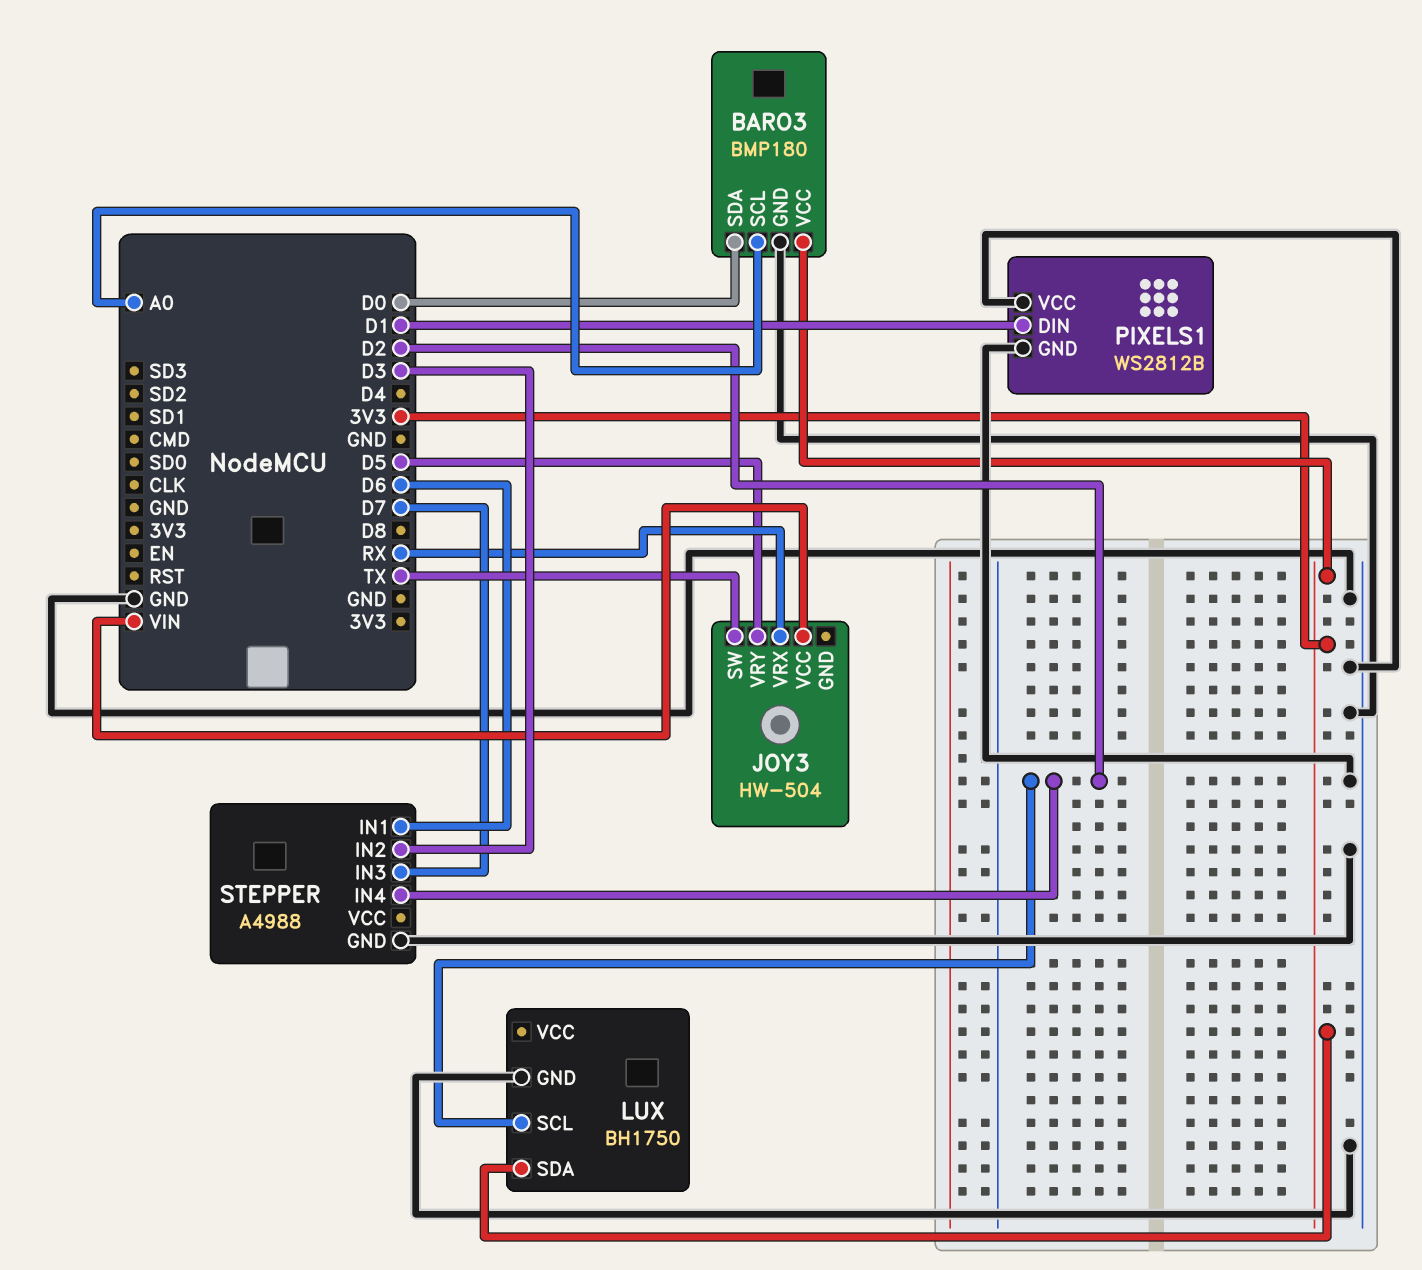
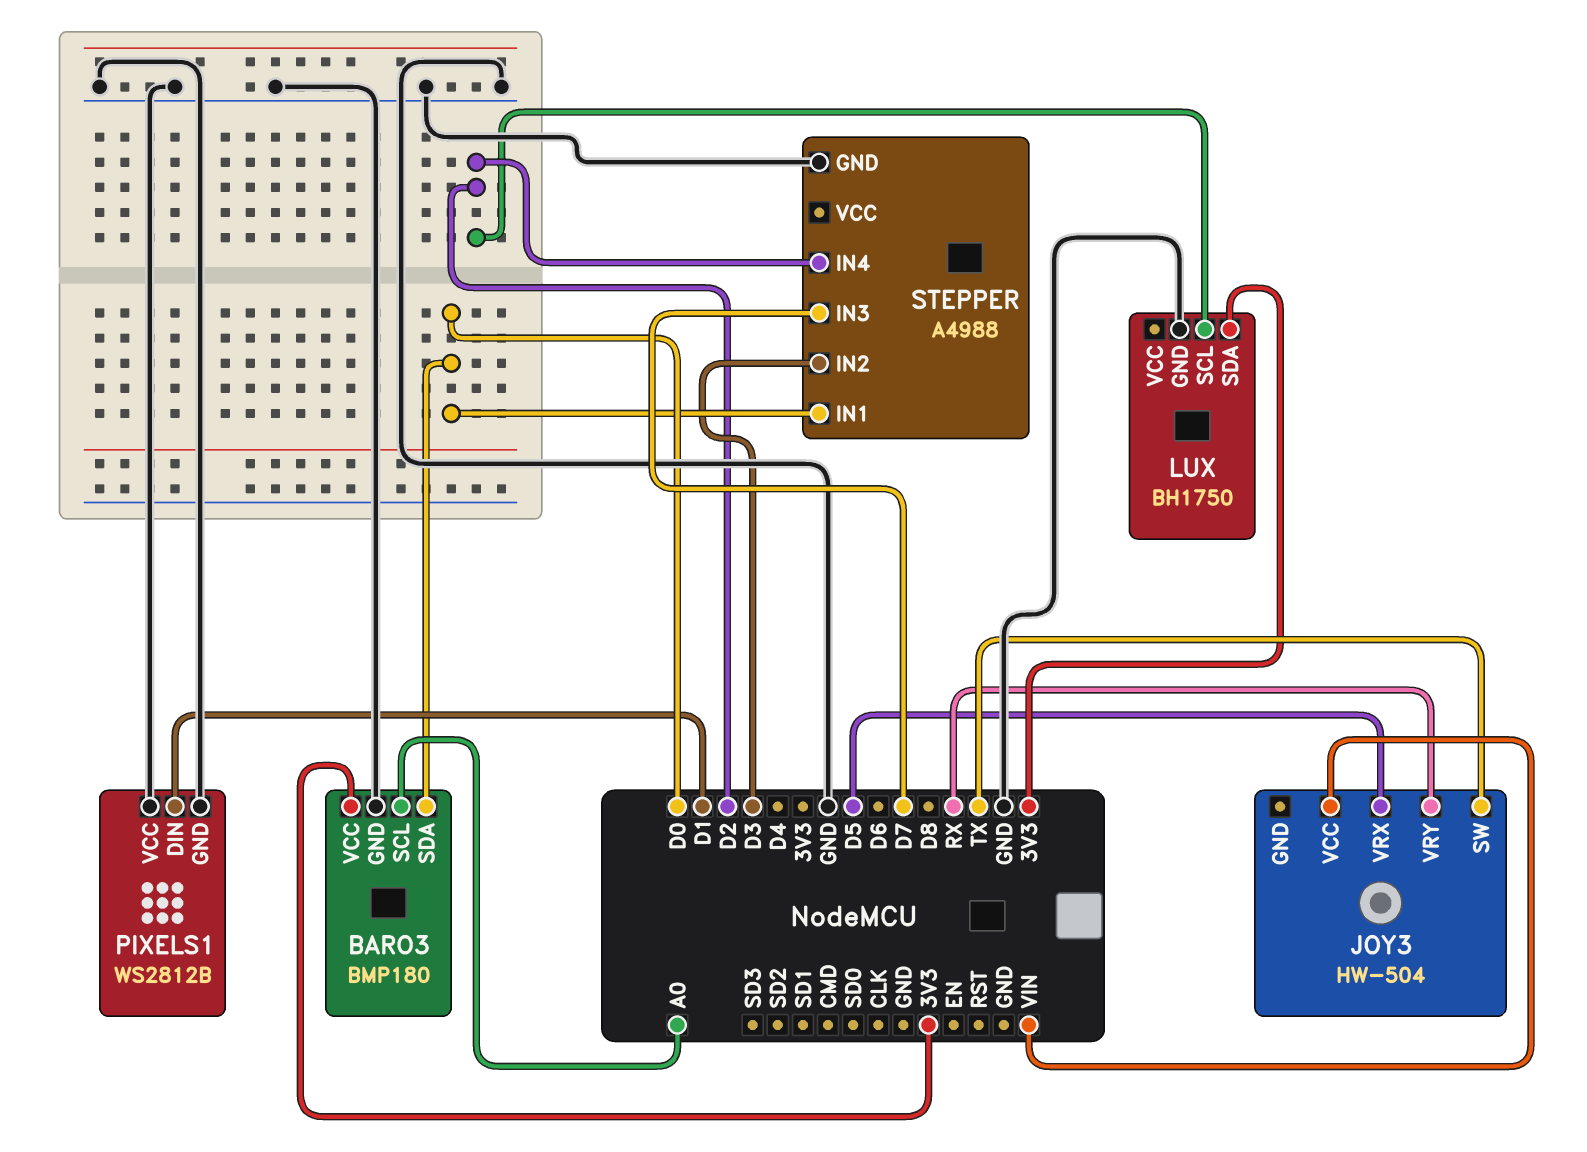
JOY3 pin VRX: RX -> D5
JOY3 pin VRY: D5 -> RX
STEPPER pin IN1: D6 -> D0

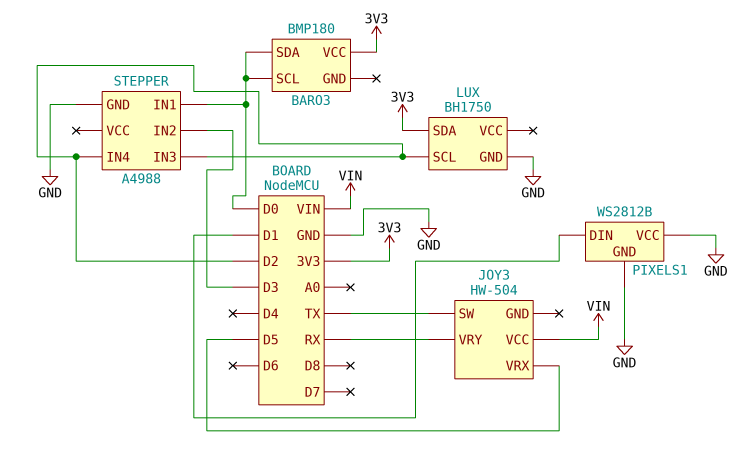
BARO3 pin GND: GND -> none
BARO3 pin SCL: A0 -> D0
STEPPER pin IN3: D7 -> D2

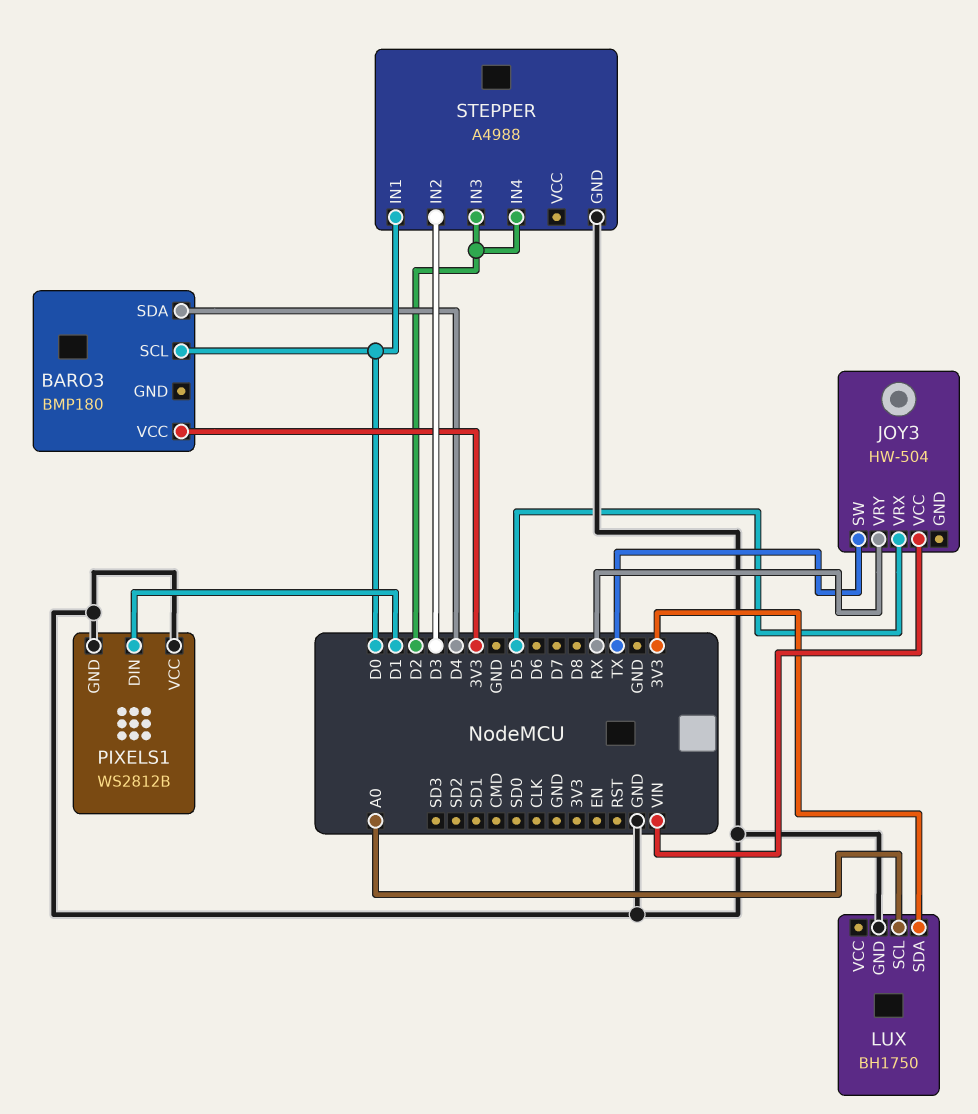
BARO3 pin SDA: D0 -> D4
LUX pin SCL: D2 -> A0

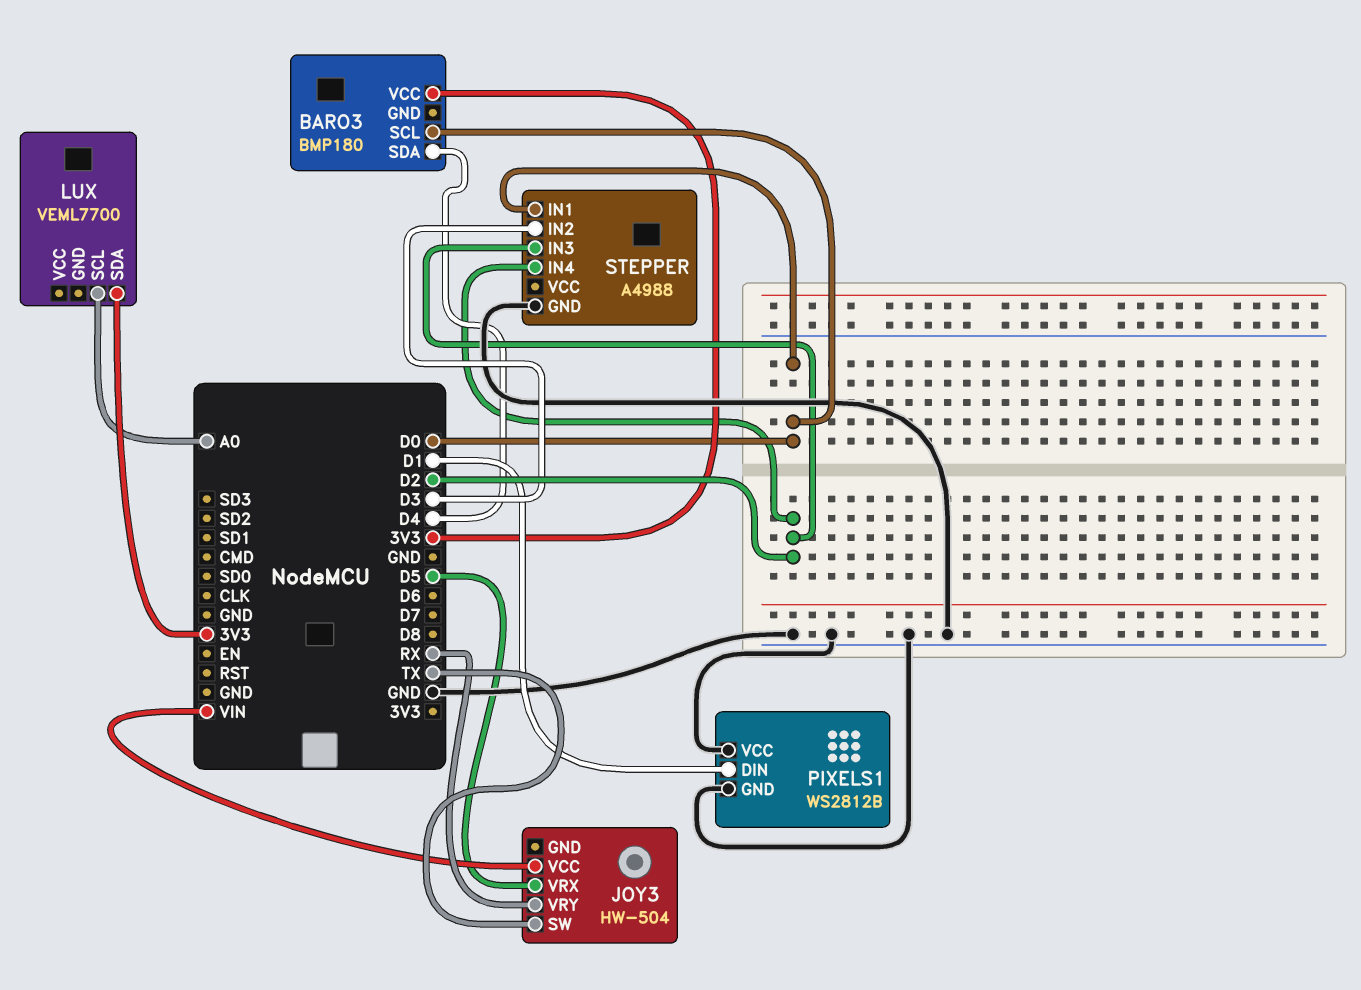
LUX: BH1750 -> VEML7700
LUX pin GND: GND -> none

